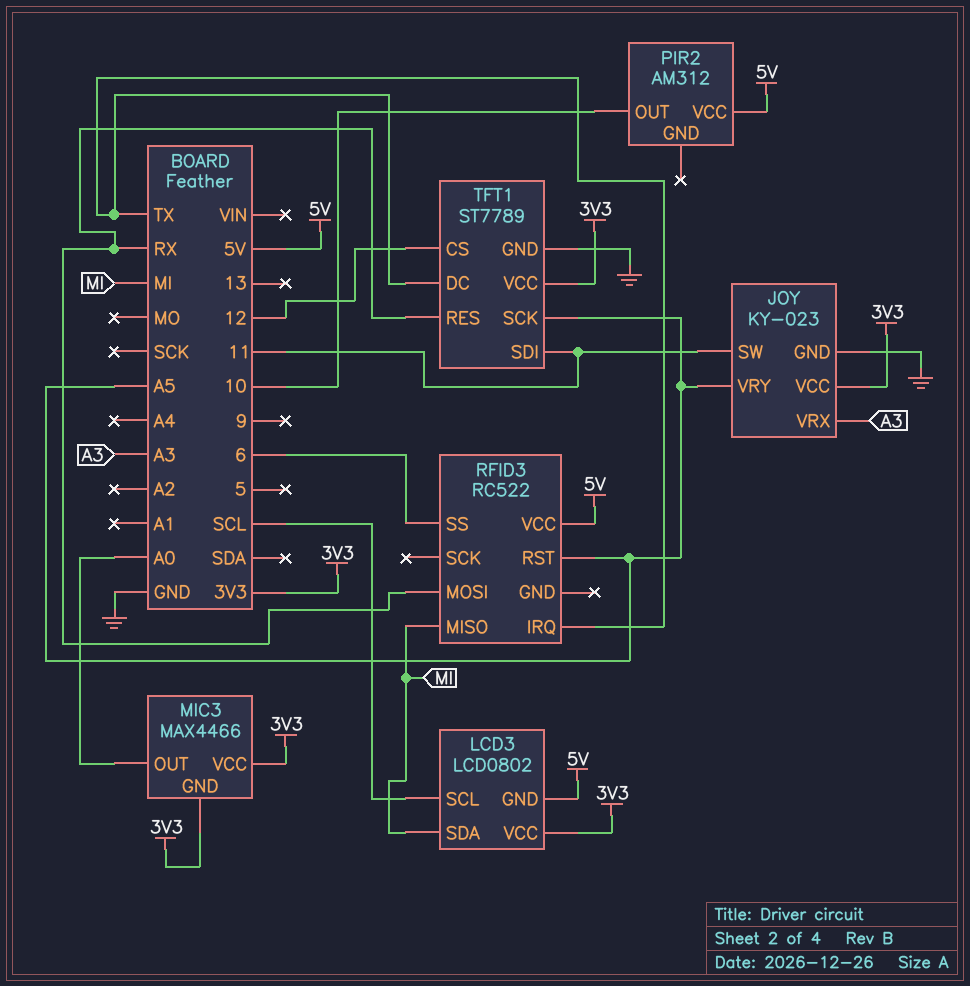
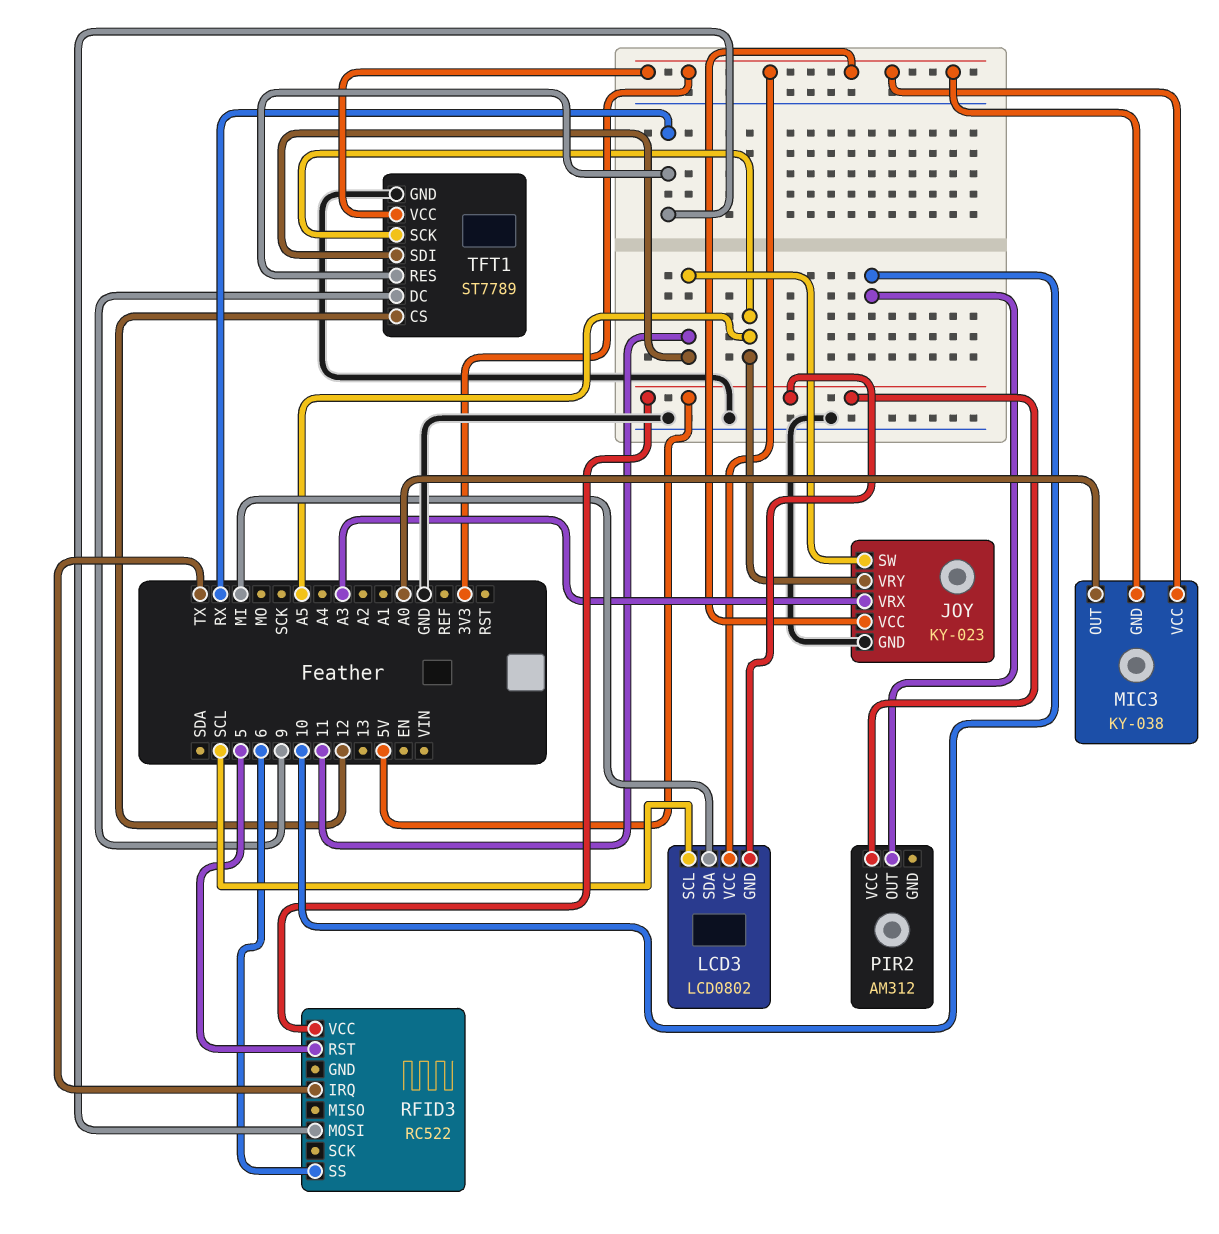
MIC3: MAX4466 -> KY-038
RFID3 pin MISO: MI -> none
RFID3 pin RST: A5 -> 5
TFT1 pin DC: TX -> 9

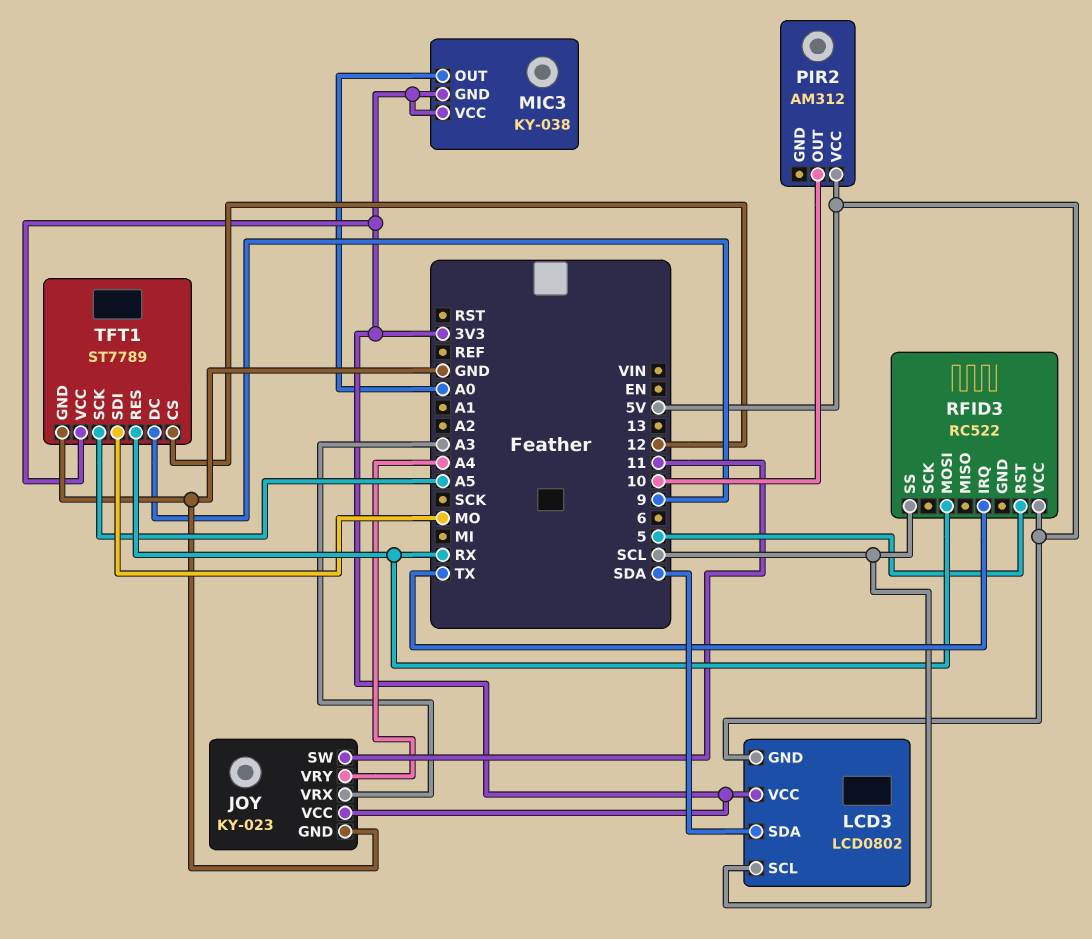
JOY pin VRY: A5 -> A4
LCD3 pin SDA: MI -> SDA
RFID3 pin SS: 6 -> SCL
TFT1 pin SDI: 11 -> MO

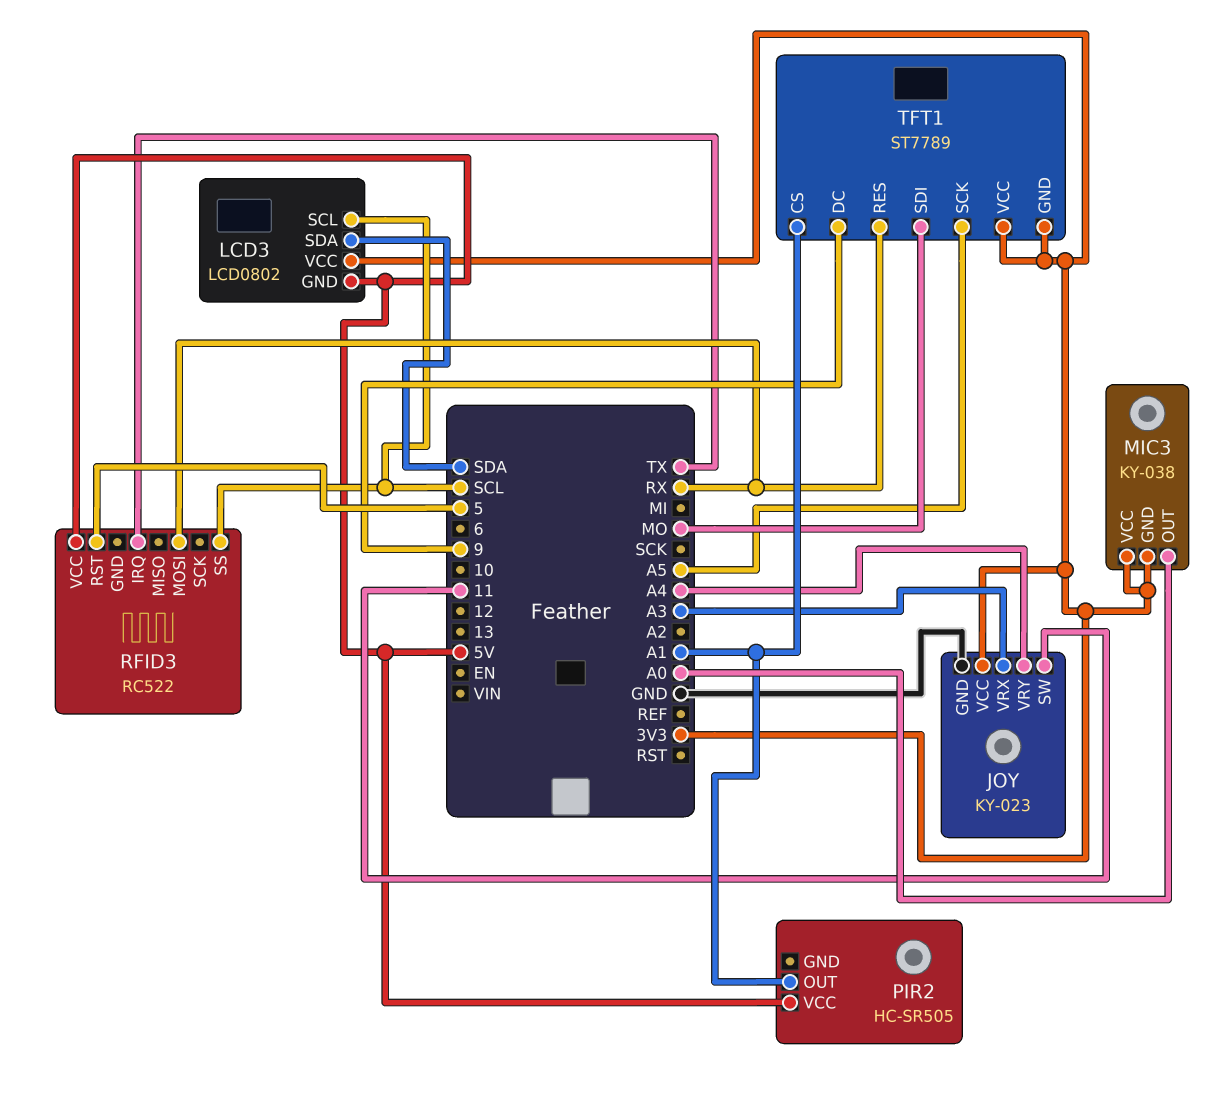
PIR2: AM312 -> HC-SR505
PIR2 pin OUT: 10 -> A1
TFT1 pin CS: 12 -> A1
TFT1 pin GND: GND -> 3V3

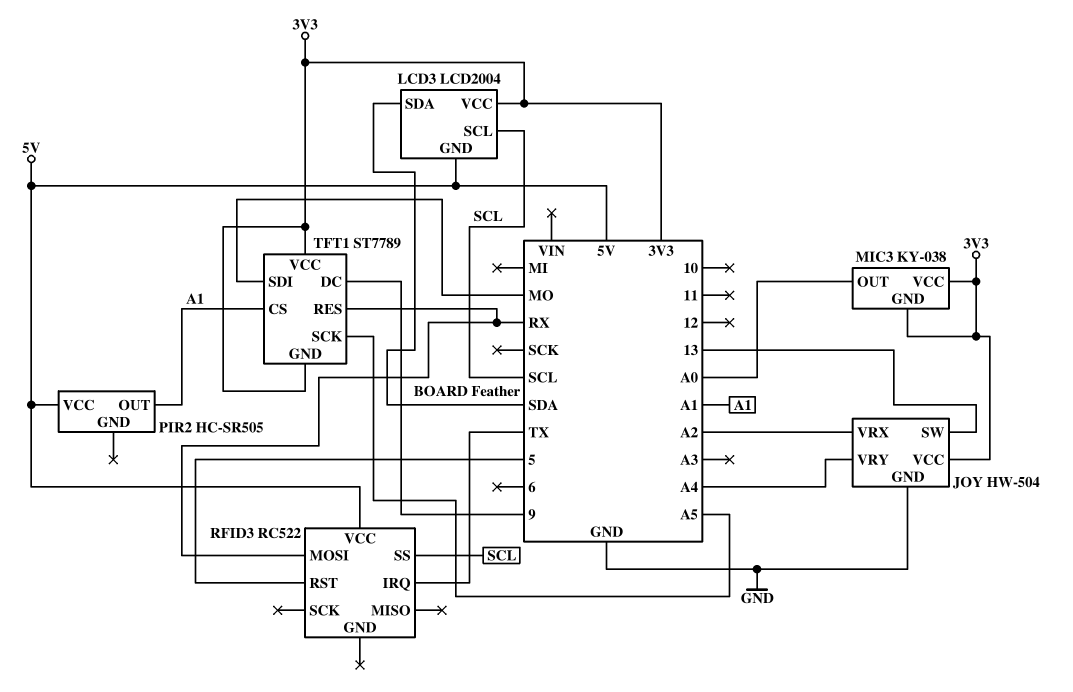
JOY: KY-023 -> HW-504
JOY pin SW: 11 -> 13
JOY pin VRX: A3 -> A2
LCD3: LCD0802 -> LCD2004

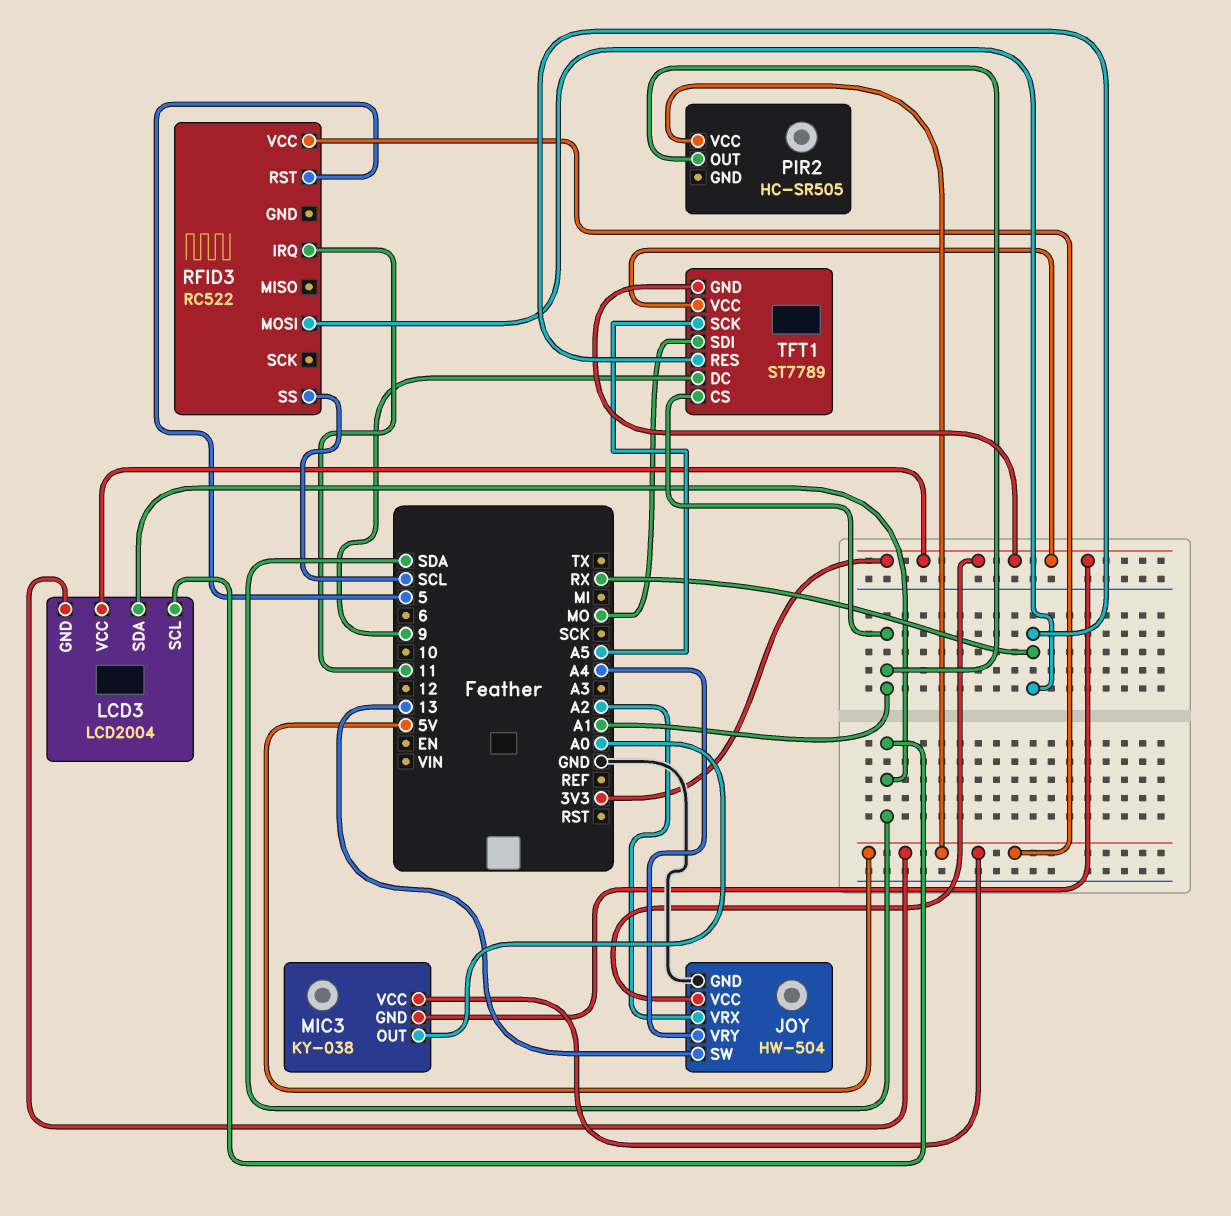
LCD3 pin SCL: SCL -> SDA
MIC3 pin VCC: 3V3 -> 5V
RFID3 pin IRQ: TX -> 11

